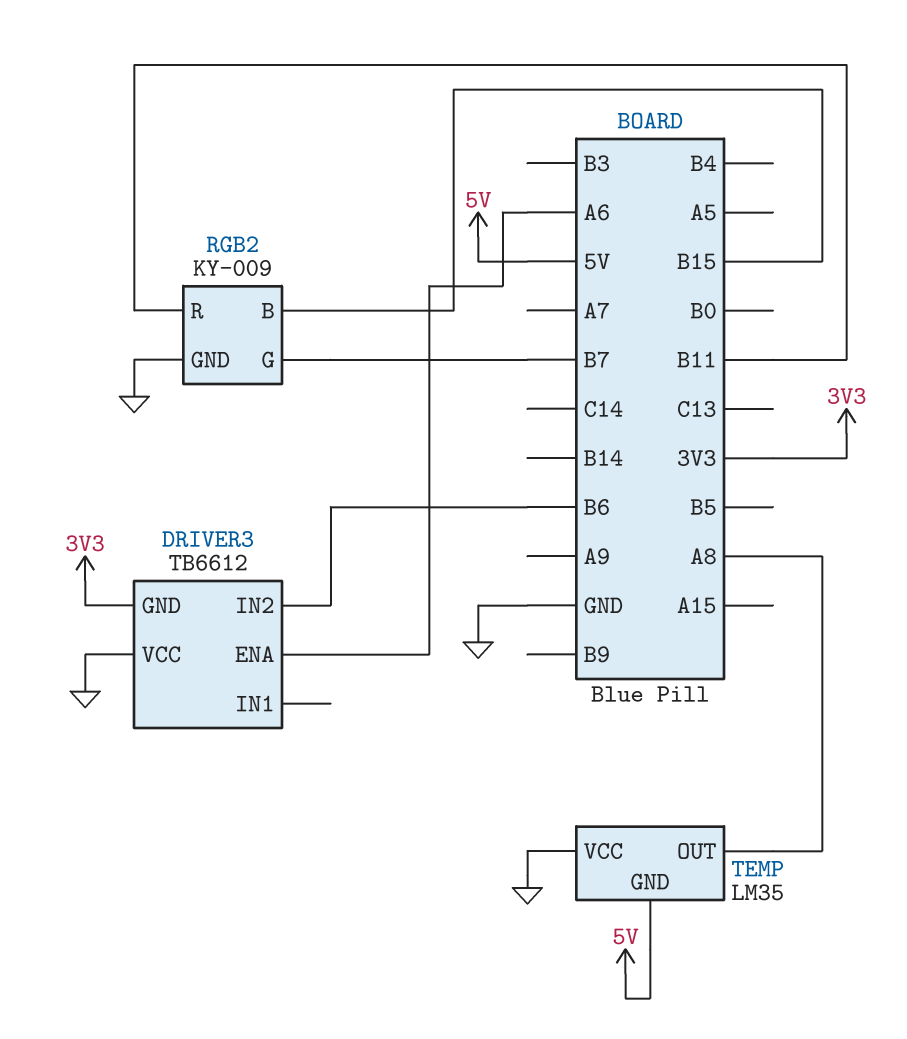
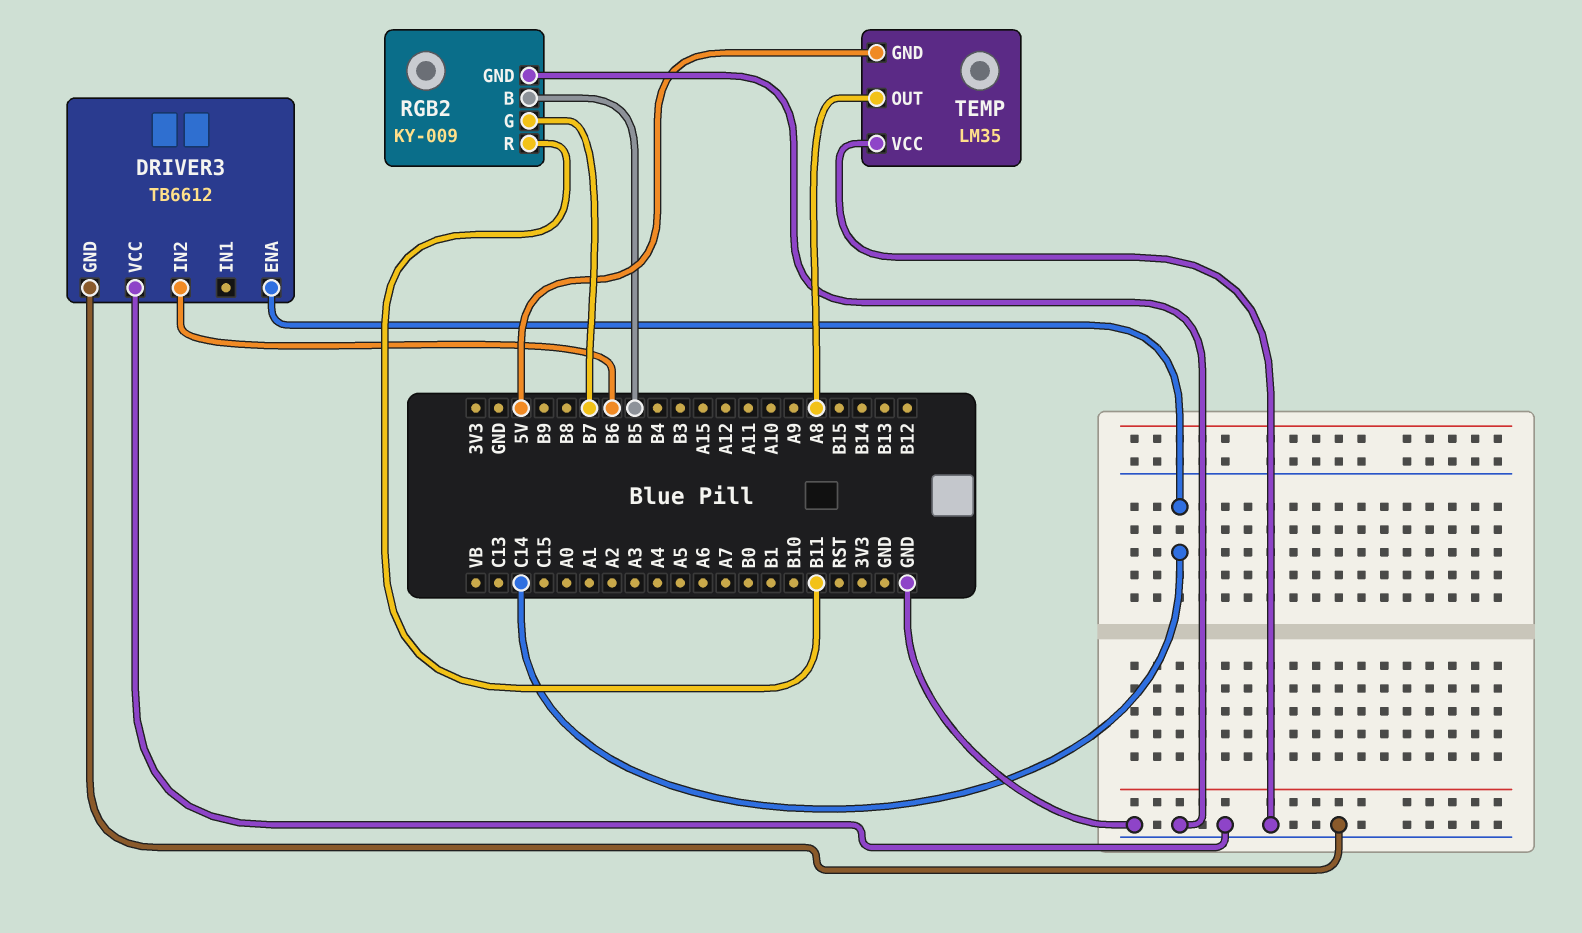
DRIVER3 pin ENA: A6 -> C14
DRIVER3 pin GND: 3V3 -> GND
RGB2 pin B: B15 -> B5

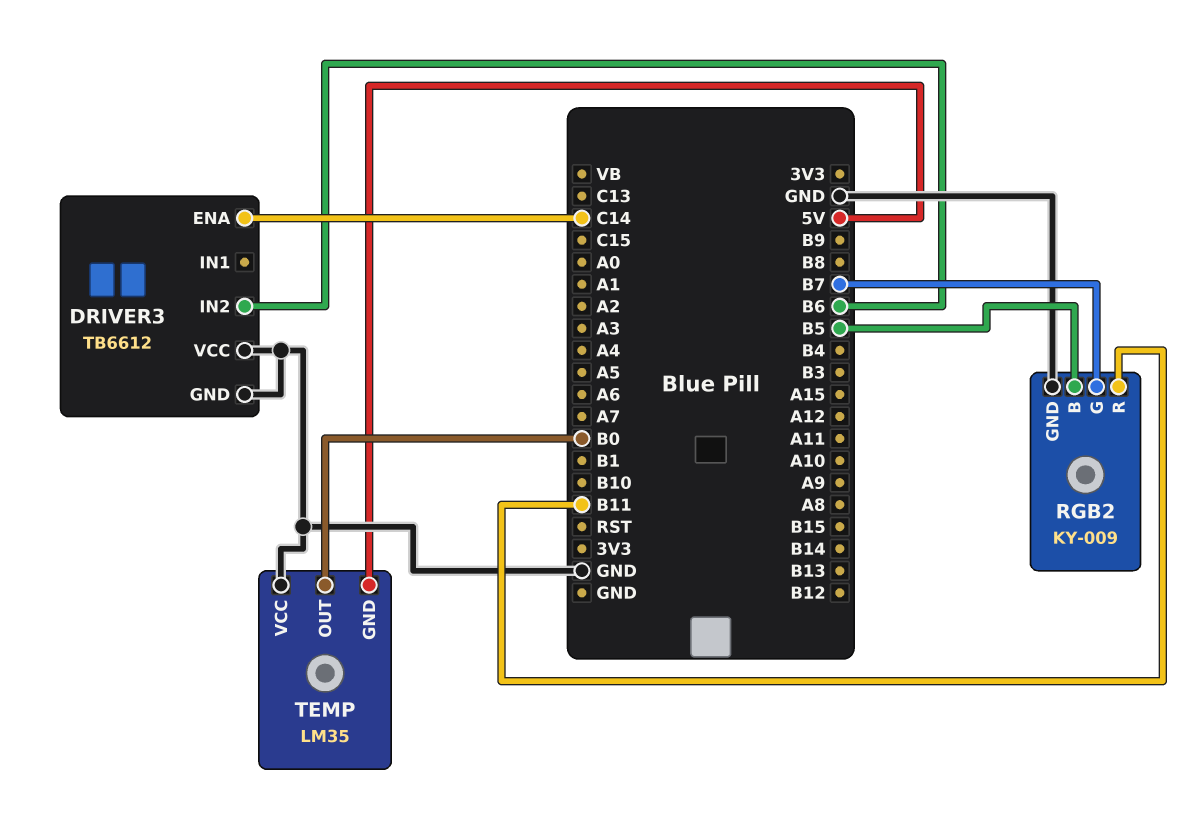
TEMP pin OUT: A8 -> B0

